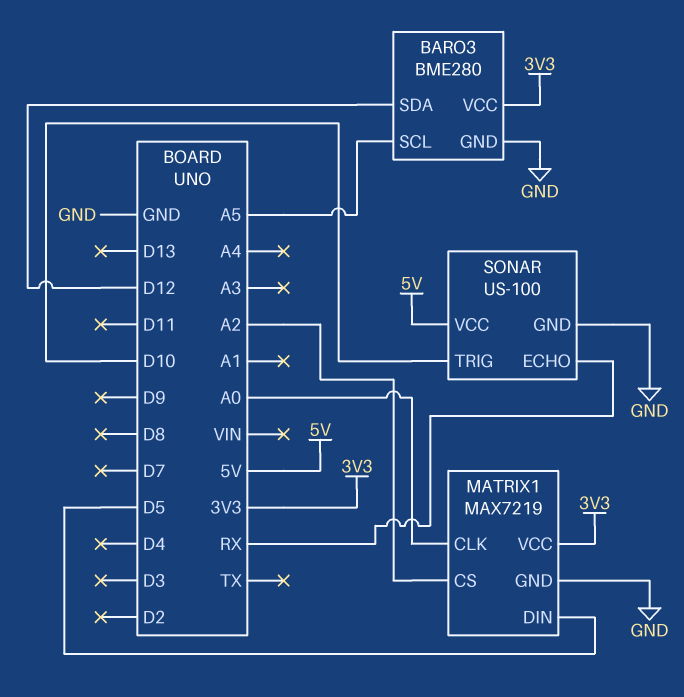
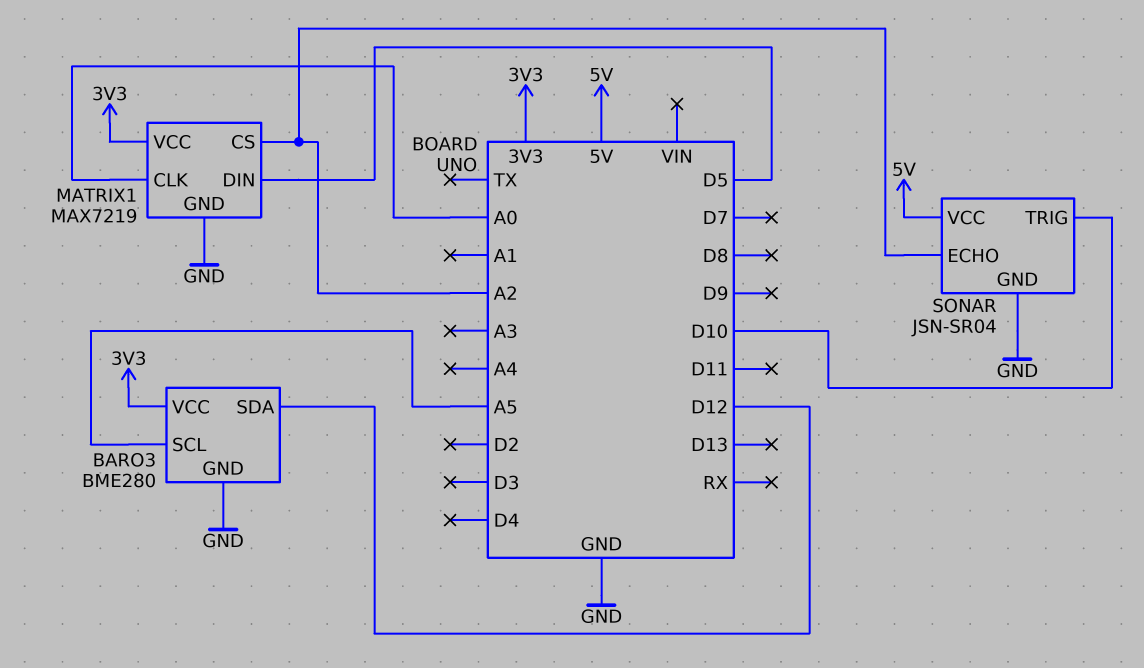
SONAR: US-100 -> JSN-SR04
SONAR pin ECHO: RX -> A2

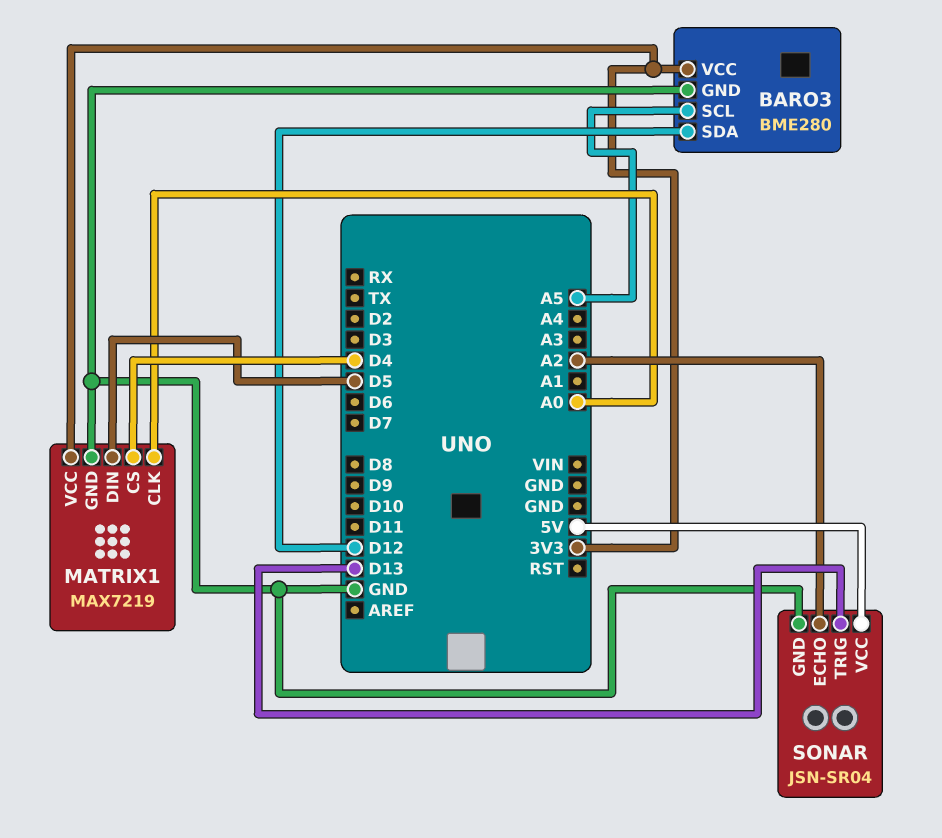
MATRIX1 pin CS: A2 -> D4
SONAR pin TRIG: D10 -> D13

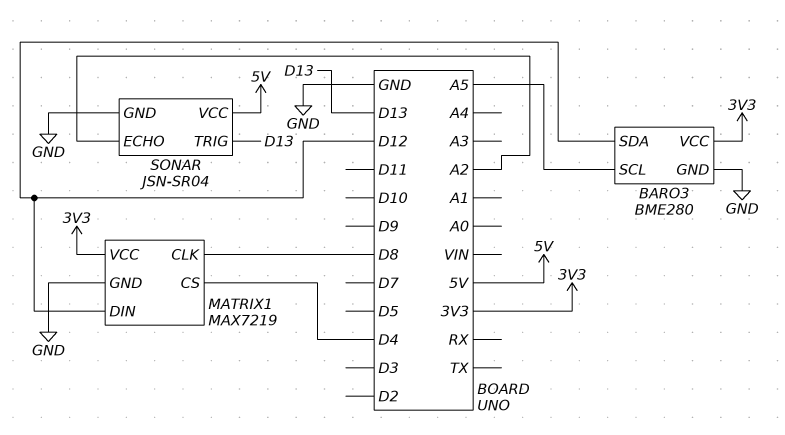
MATRIX1 pin CLK: A0 -> D8
MATRIX1 pin DIN: D5 -> D12

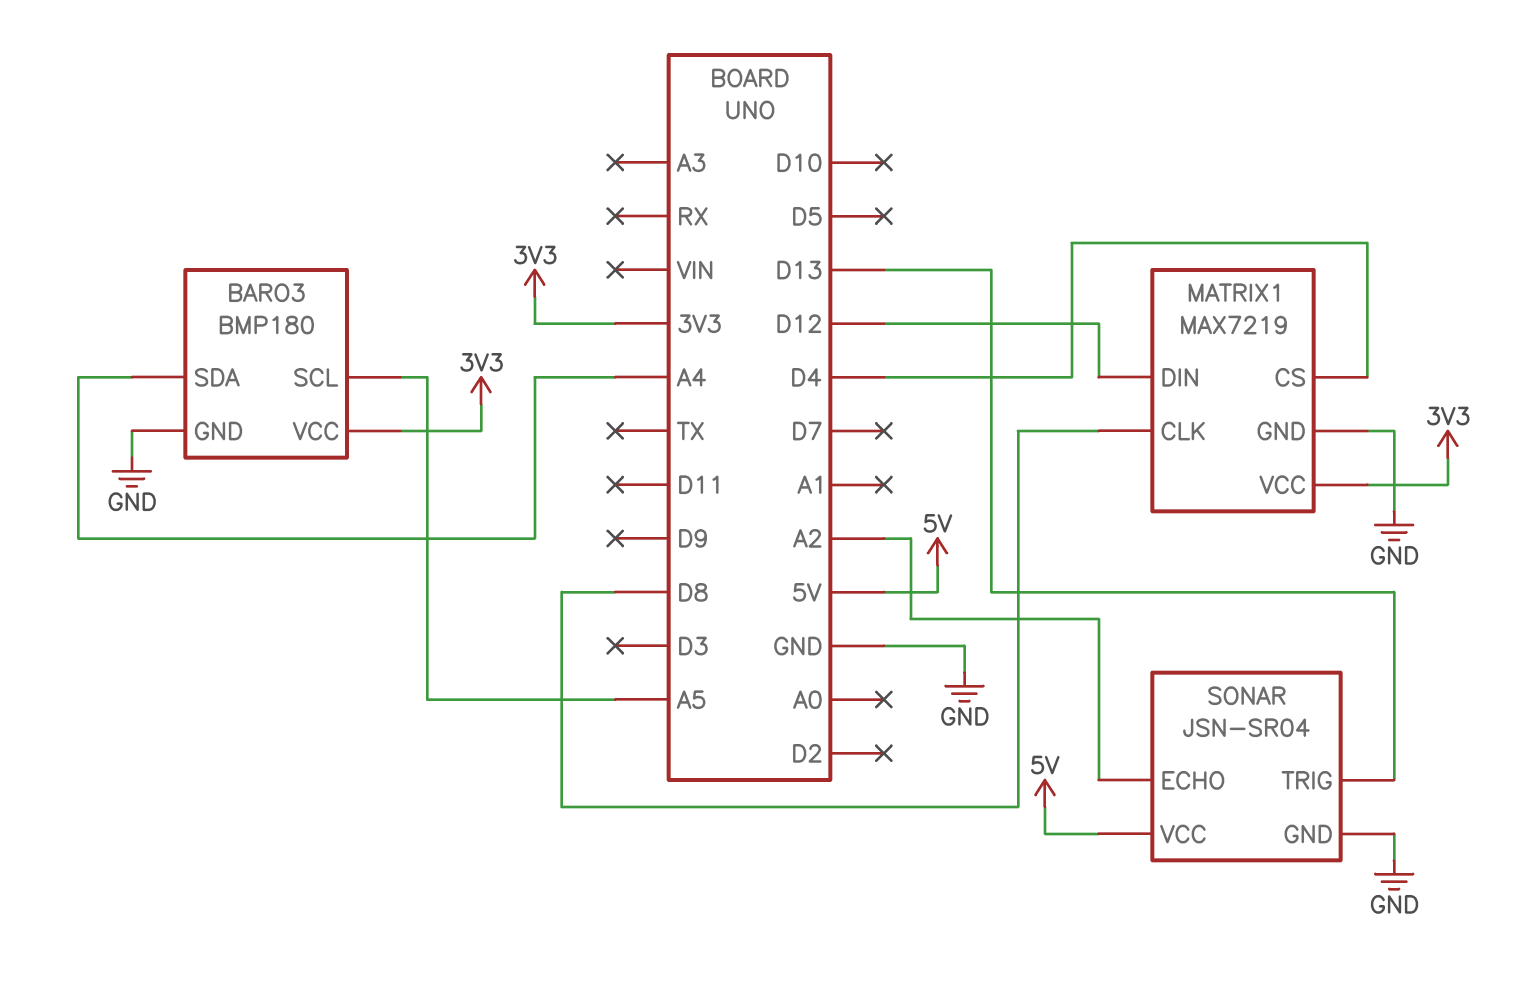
BARO3: BME280 -> BMP180
BARO3 pin SDA: D12 -> A4

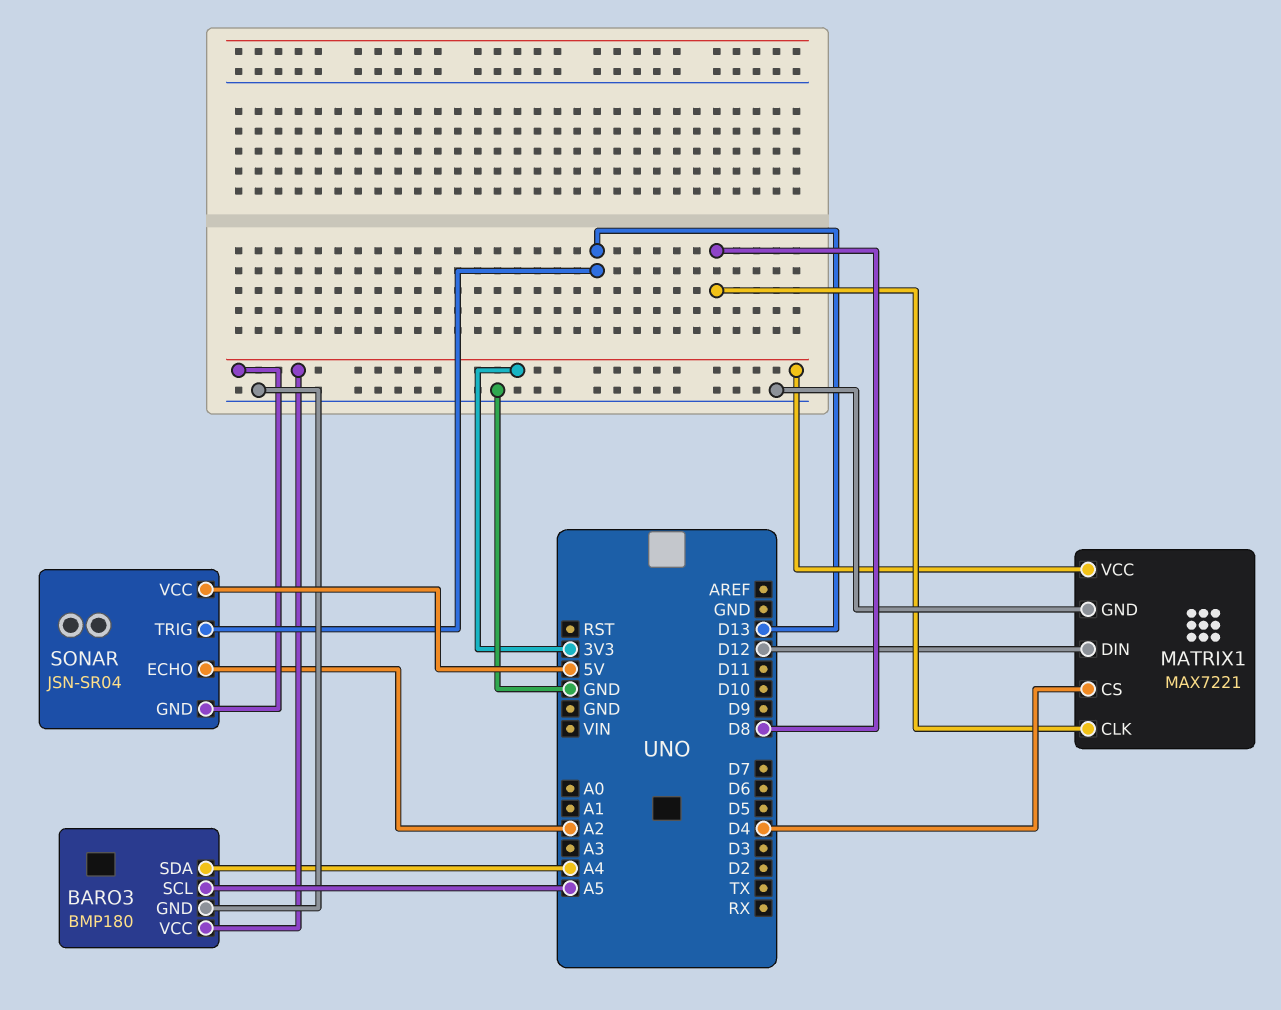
MATRIX1: MAX7219 -> MAX7221
SONAR pin GND: GND -> 3V3

